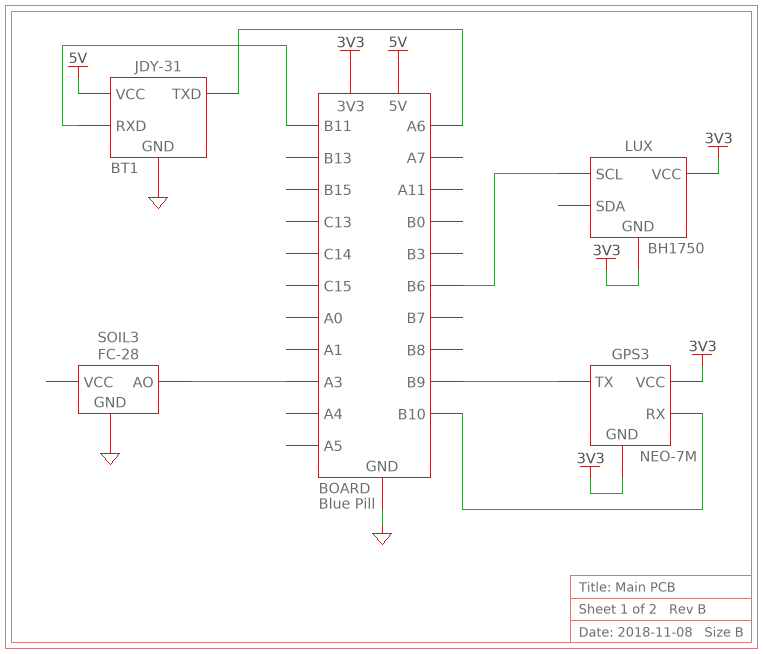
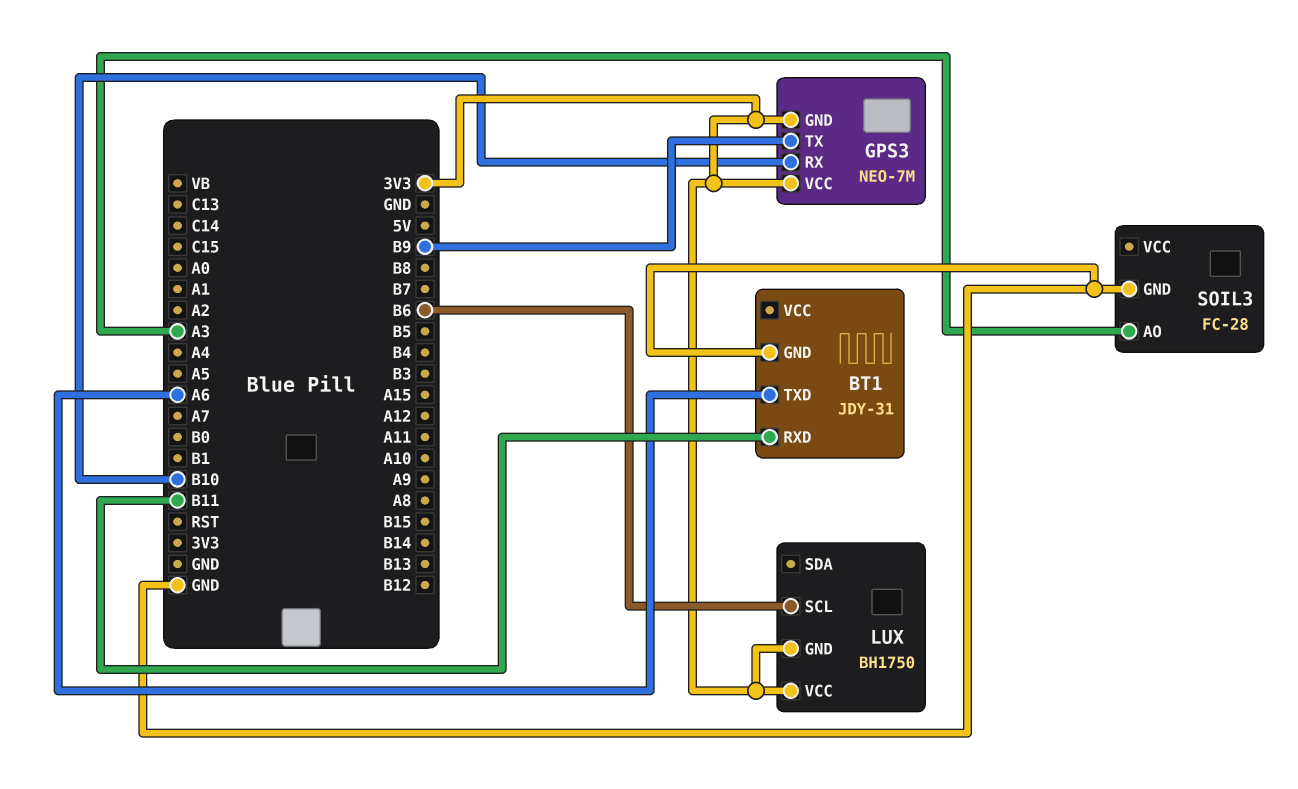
BT1 pin VCC: 5V -> none

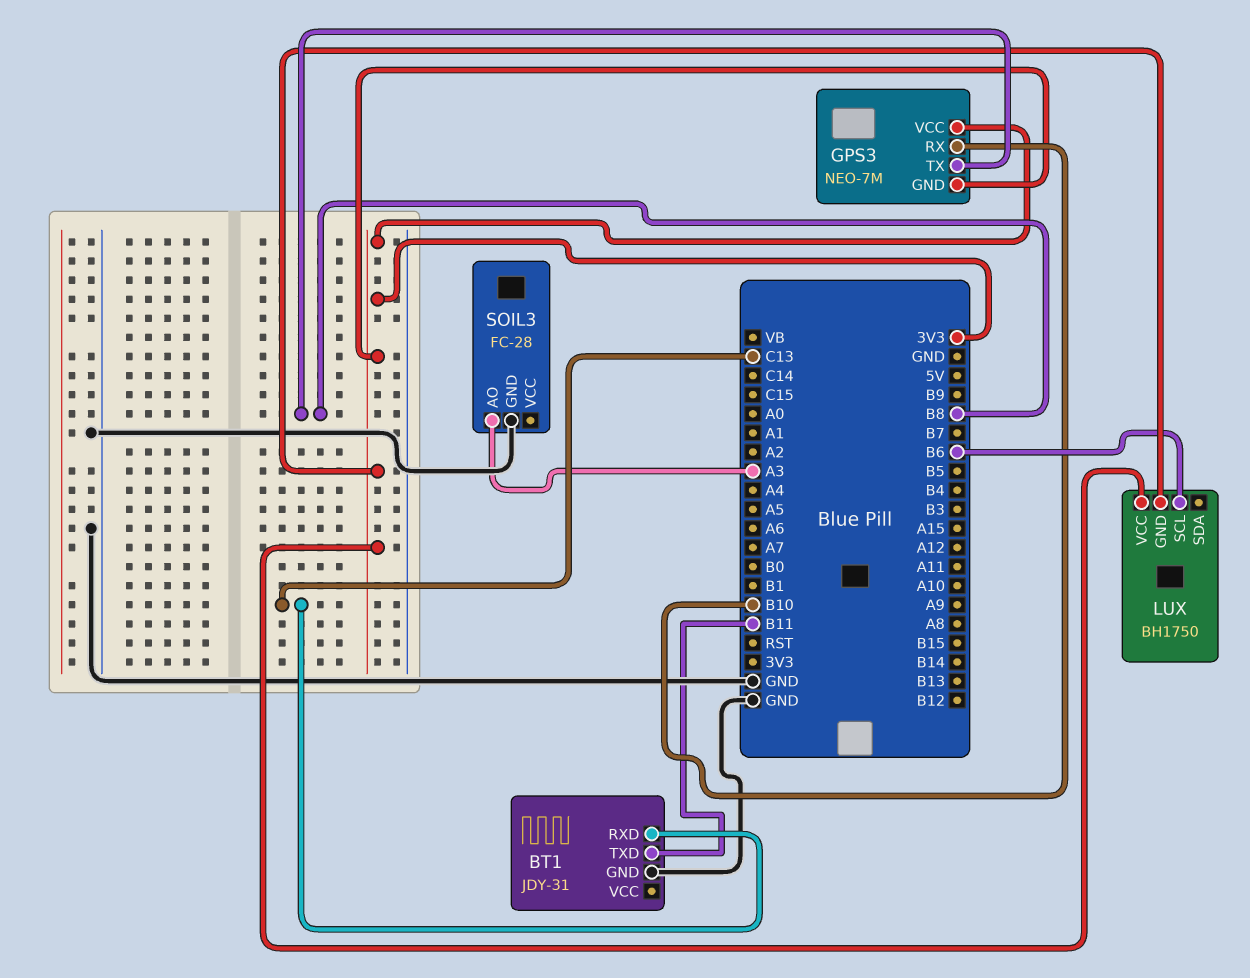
BT1 pin RXD: B11 -> C13
BT1 pin TXD: A6 -> B11
GPS3 pin TX: B9 -> B8

